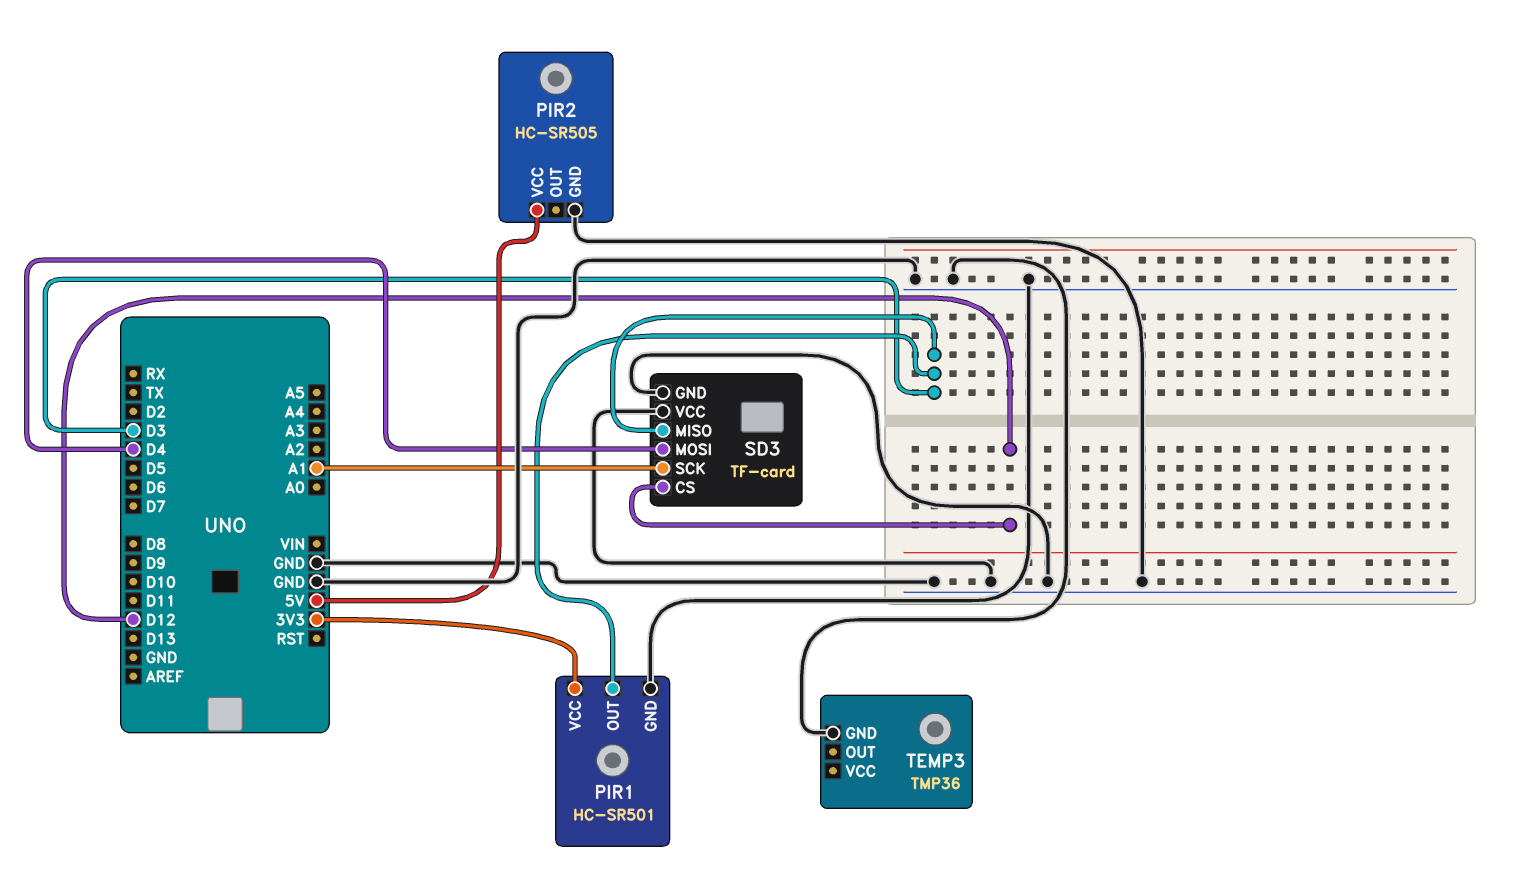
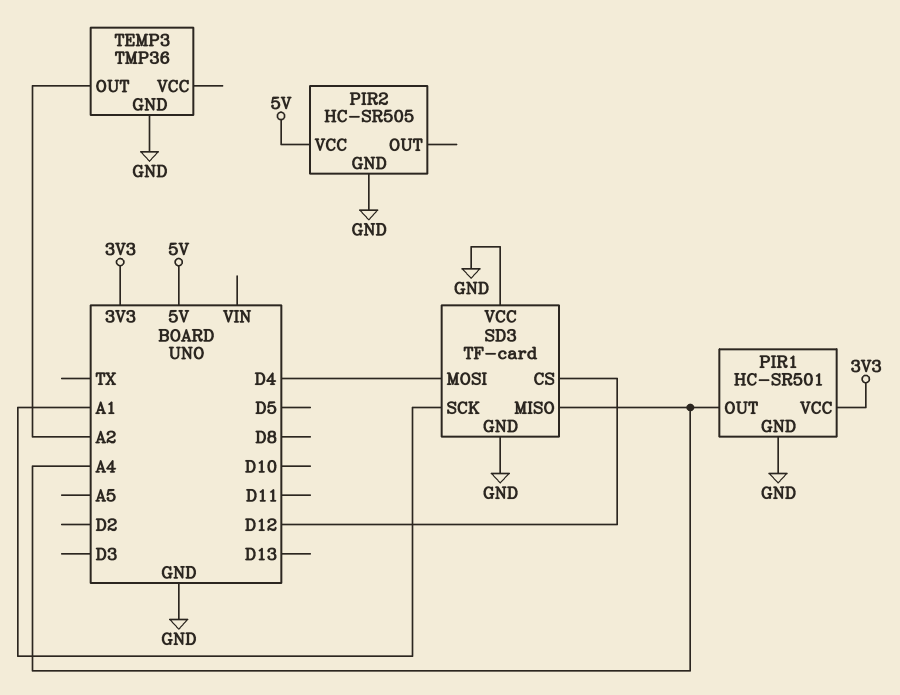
PIR1 pin OUT: D3 -> A4
SD3 pin MISO: D3 -> A4
TEMP3 pin OUT: none -> A2

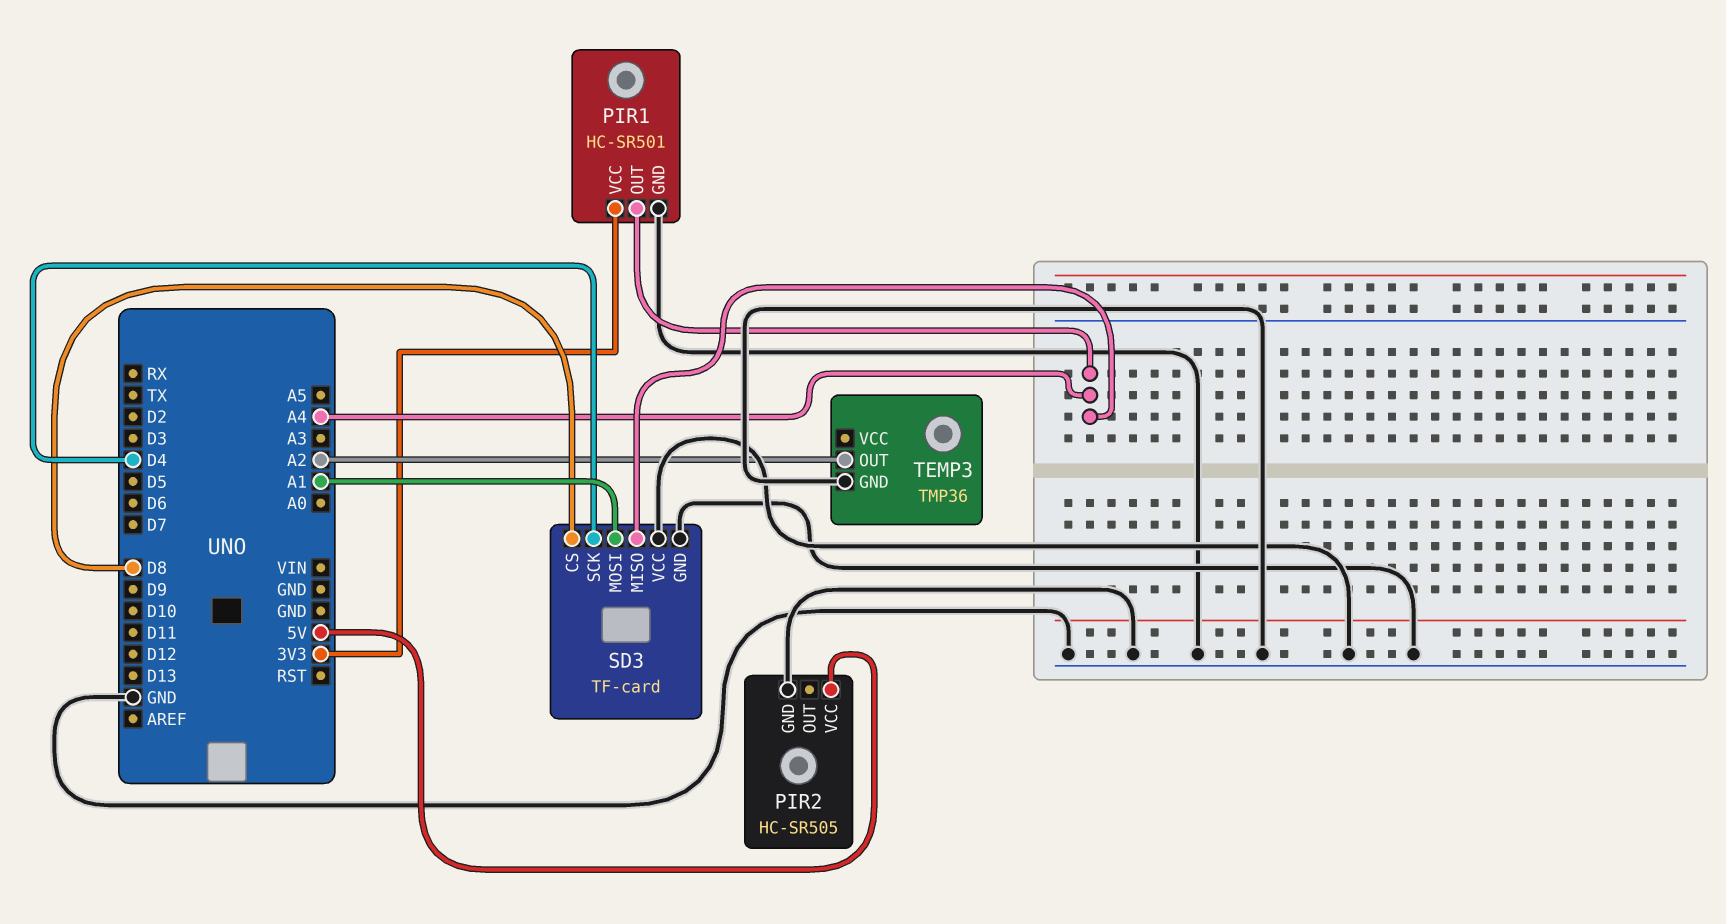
SD3 pin CS: D12 -> D8
SD3 pin MOSI: D4 -> A1
SD3 pin SCK: A1 -> D4

